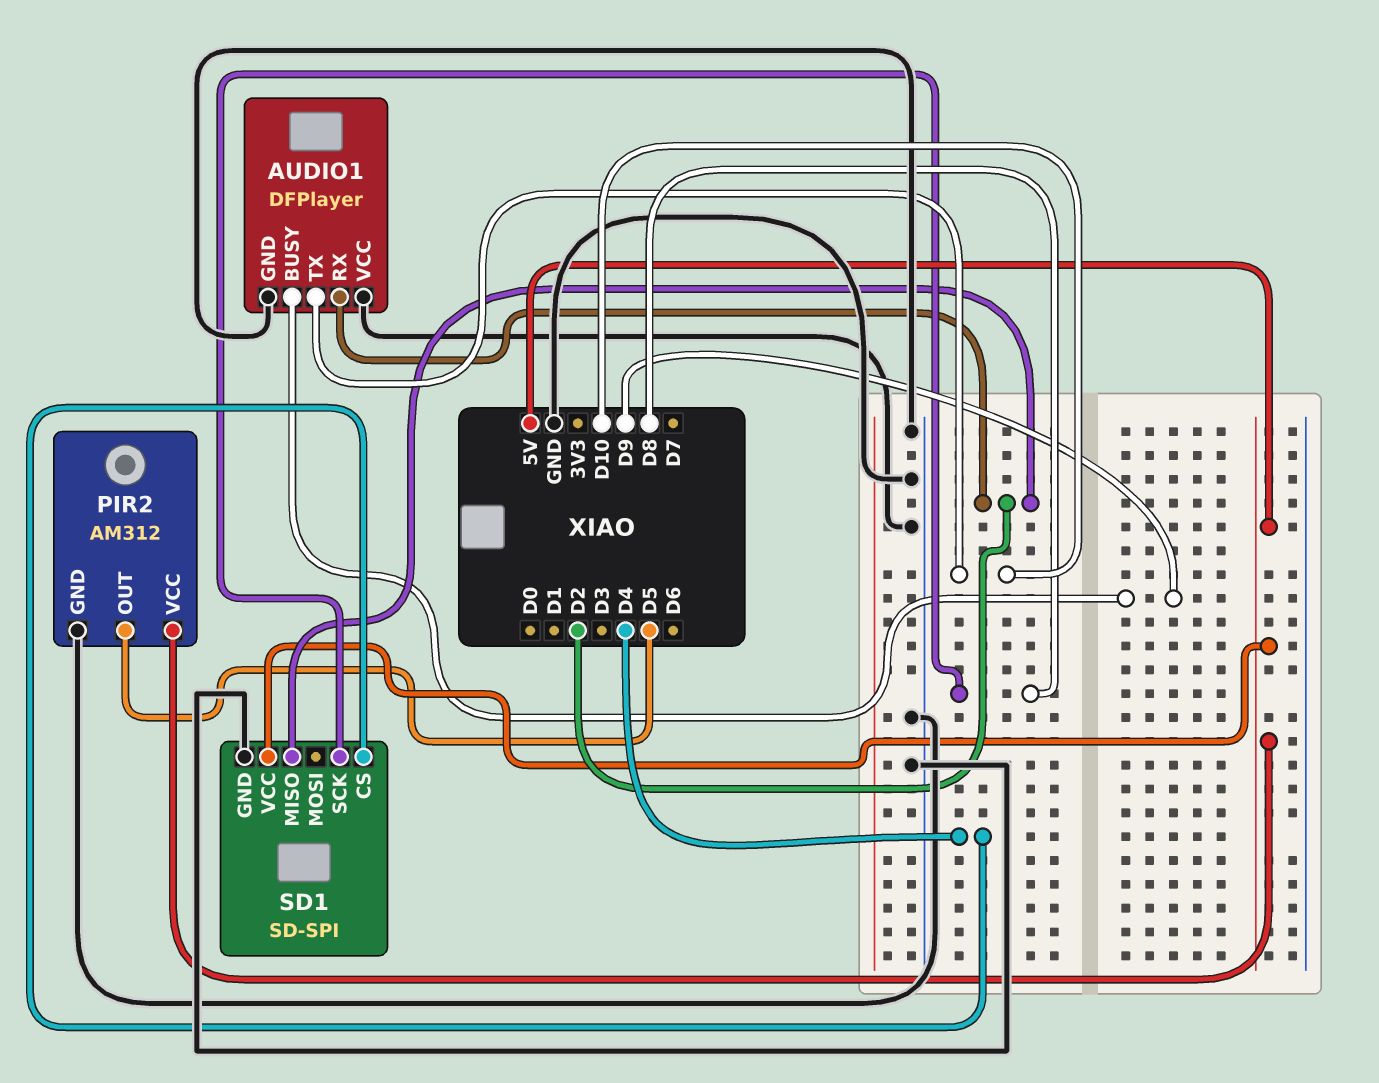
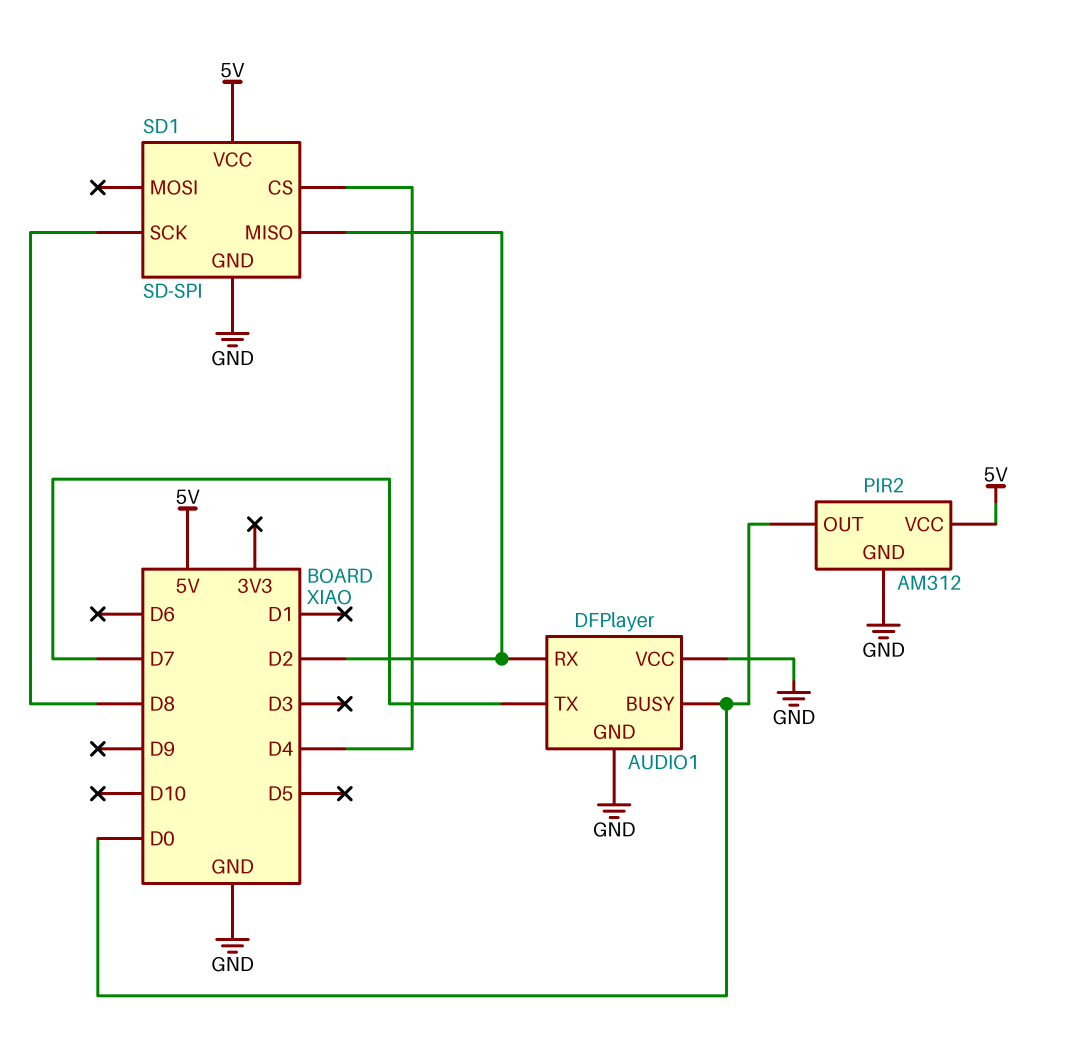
AUDIO1 pin BUSY: D9 -> D0
AUDIO1 pin TX: D10 -> D7
PIR2 pin OUT: D5 -> D0

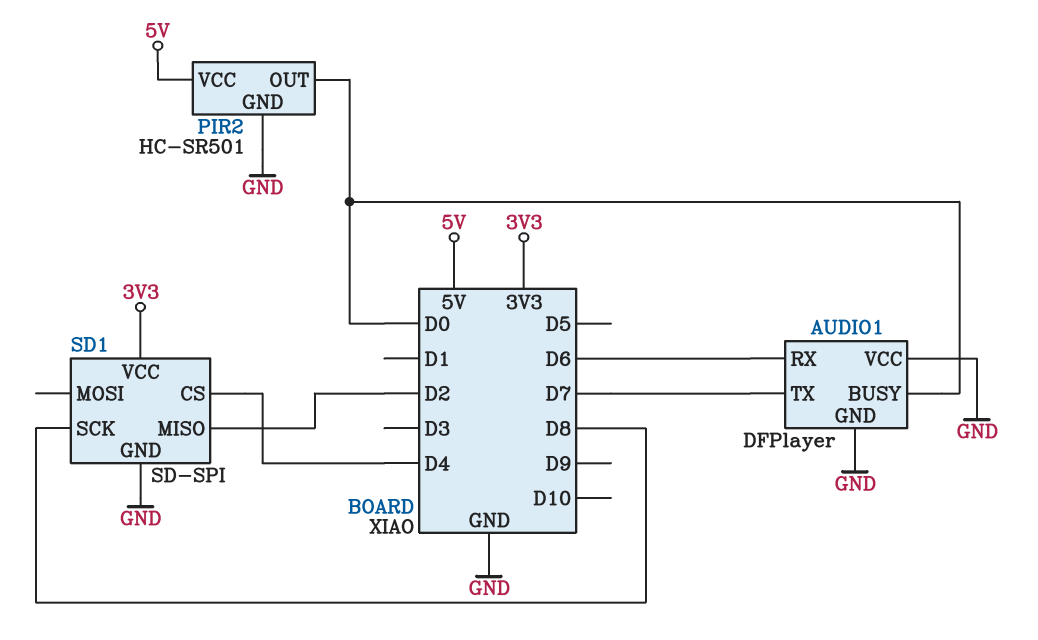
AUDIO1 pin RX: D2 -> D6
PIR2: AM312 -> HC-SR501
SD1 pin VCC: 5V -> 3V3

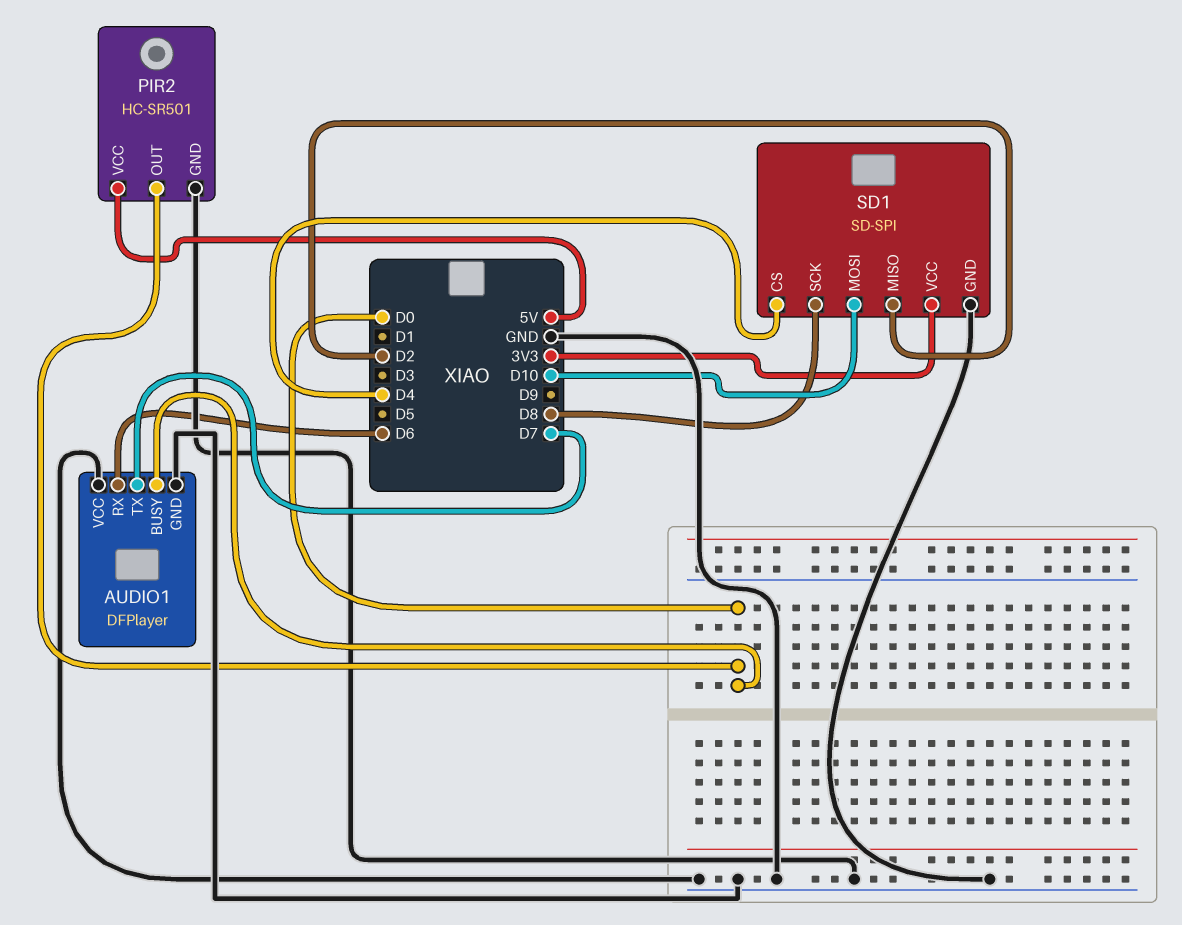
SD1 pin MOSI: none -> D10

